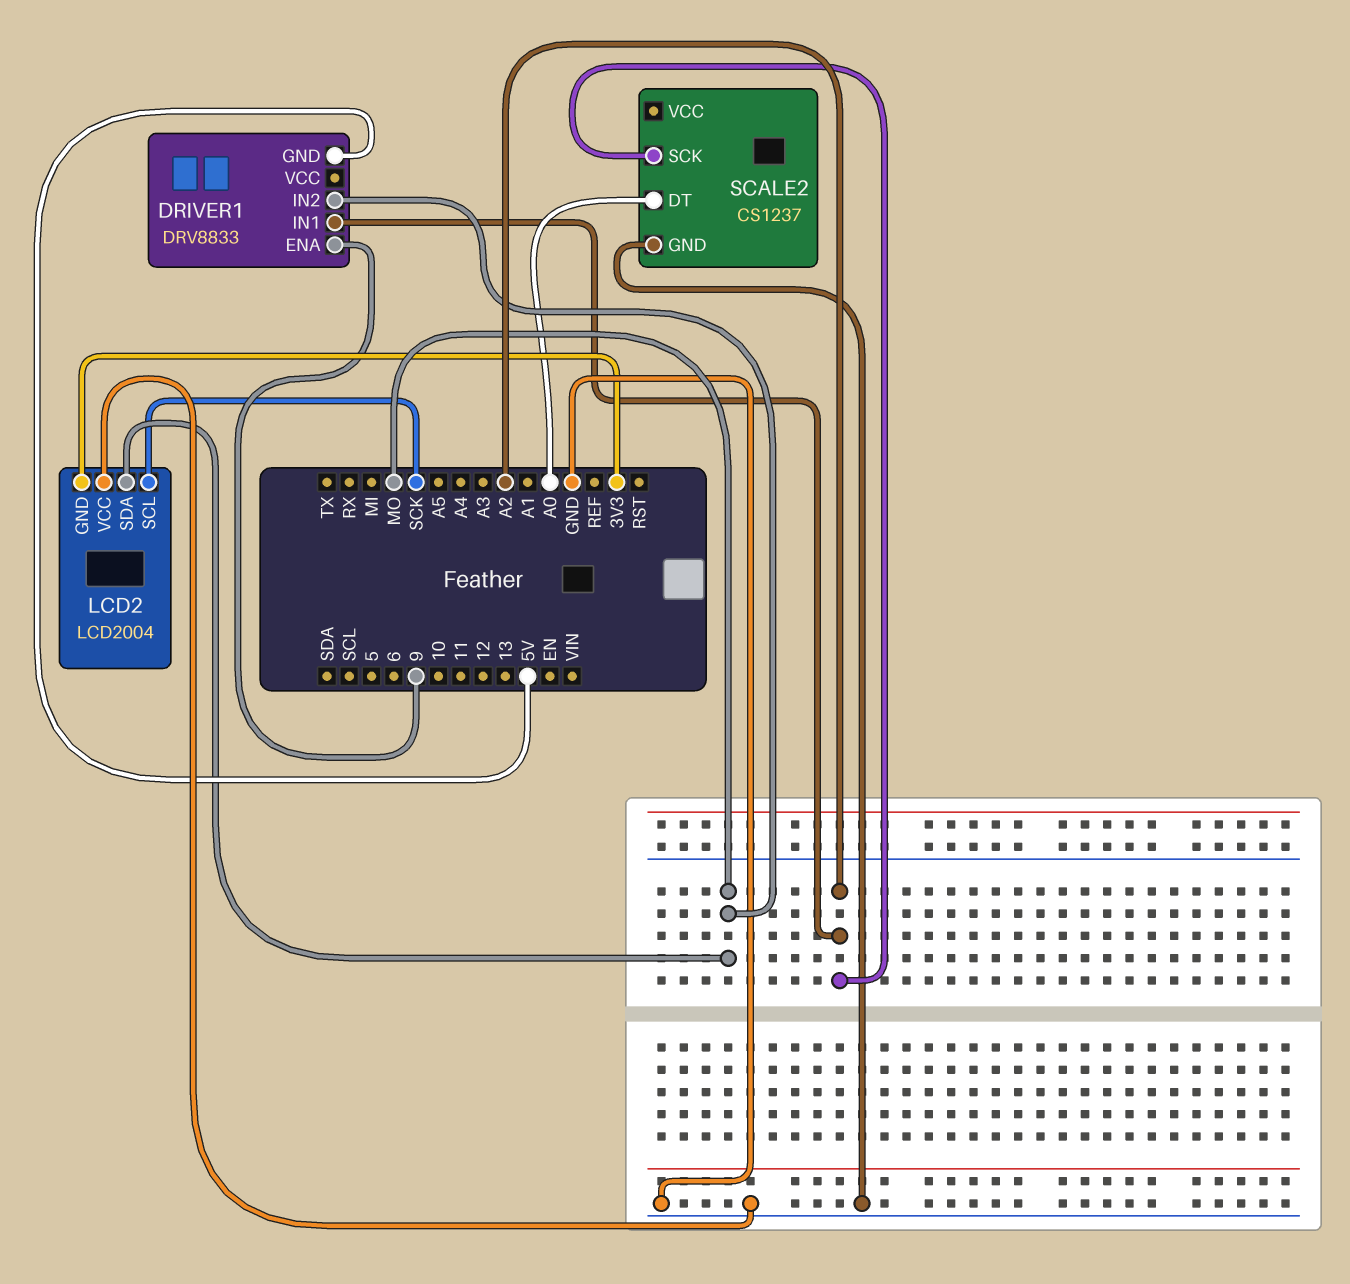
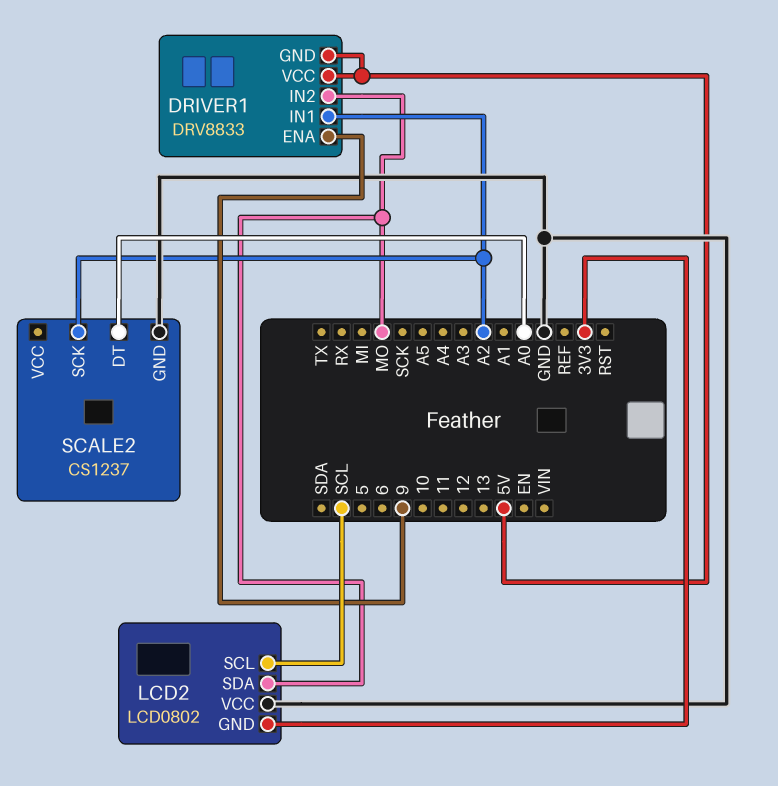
DRIVER1 pin VCC: none -> 5V
LCD2: LCD2004 -> LCD0802
LCD2 pin SCL: SCK -> SCL

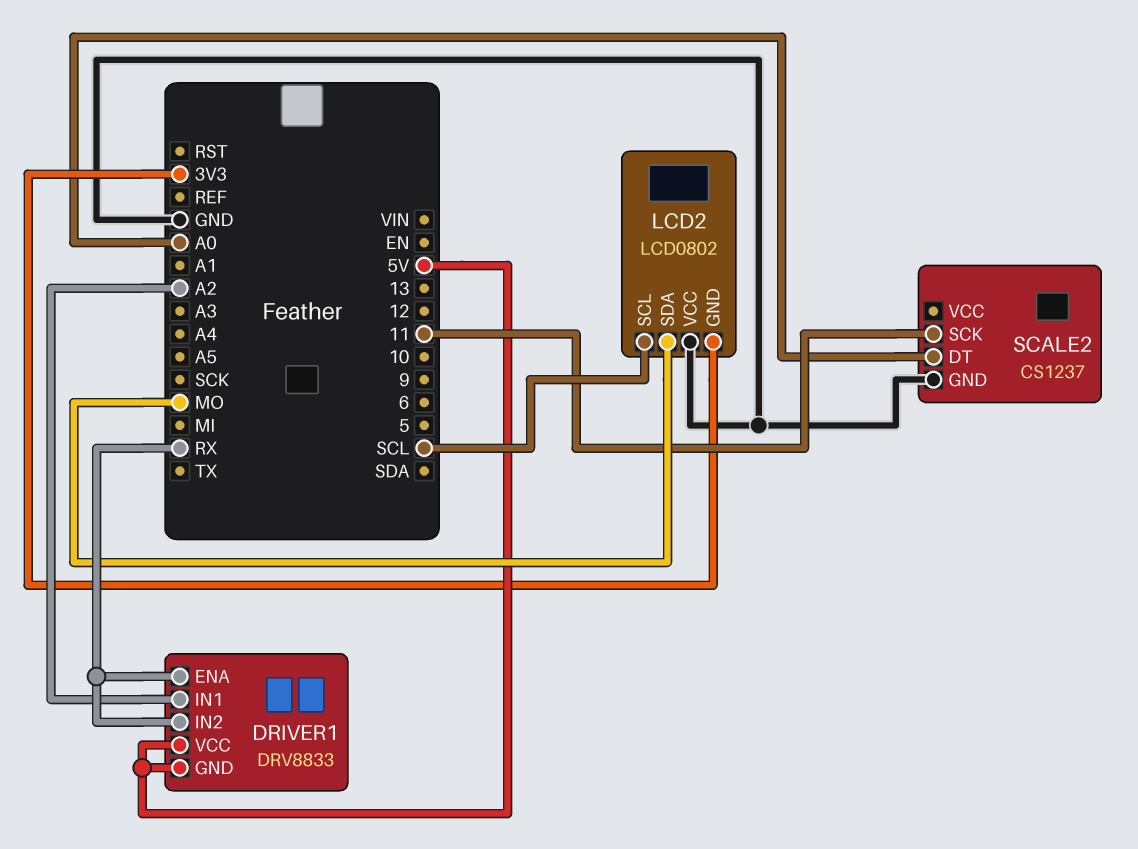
DRIVER1 pin ENA: 9 -> RX
DRIVER1 pin IN2: MO -> RX
SCALE2 pin SCK: A2 -> 11

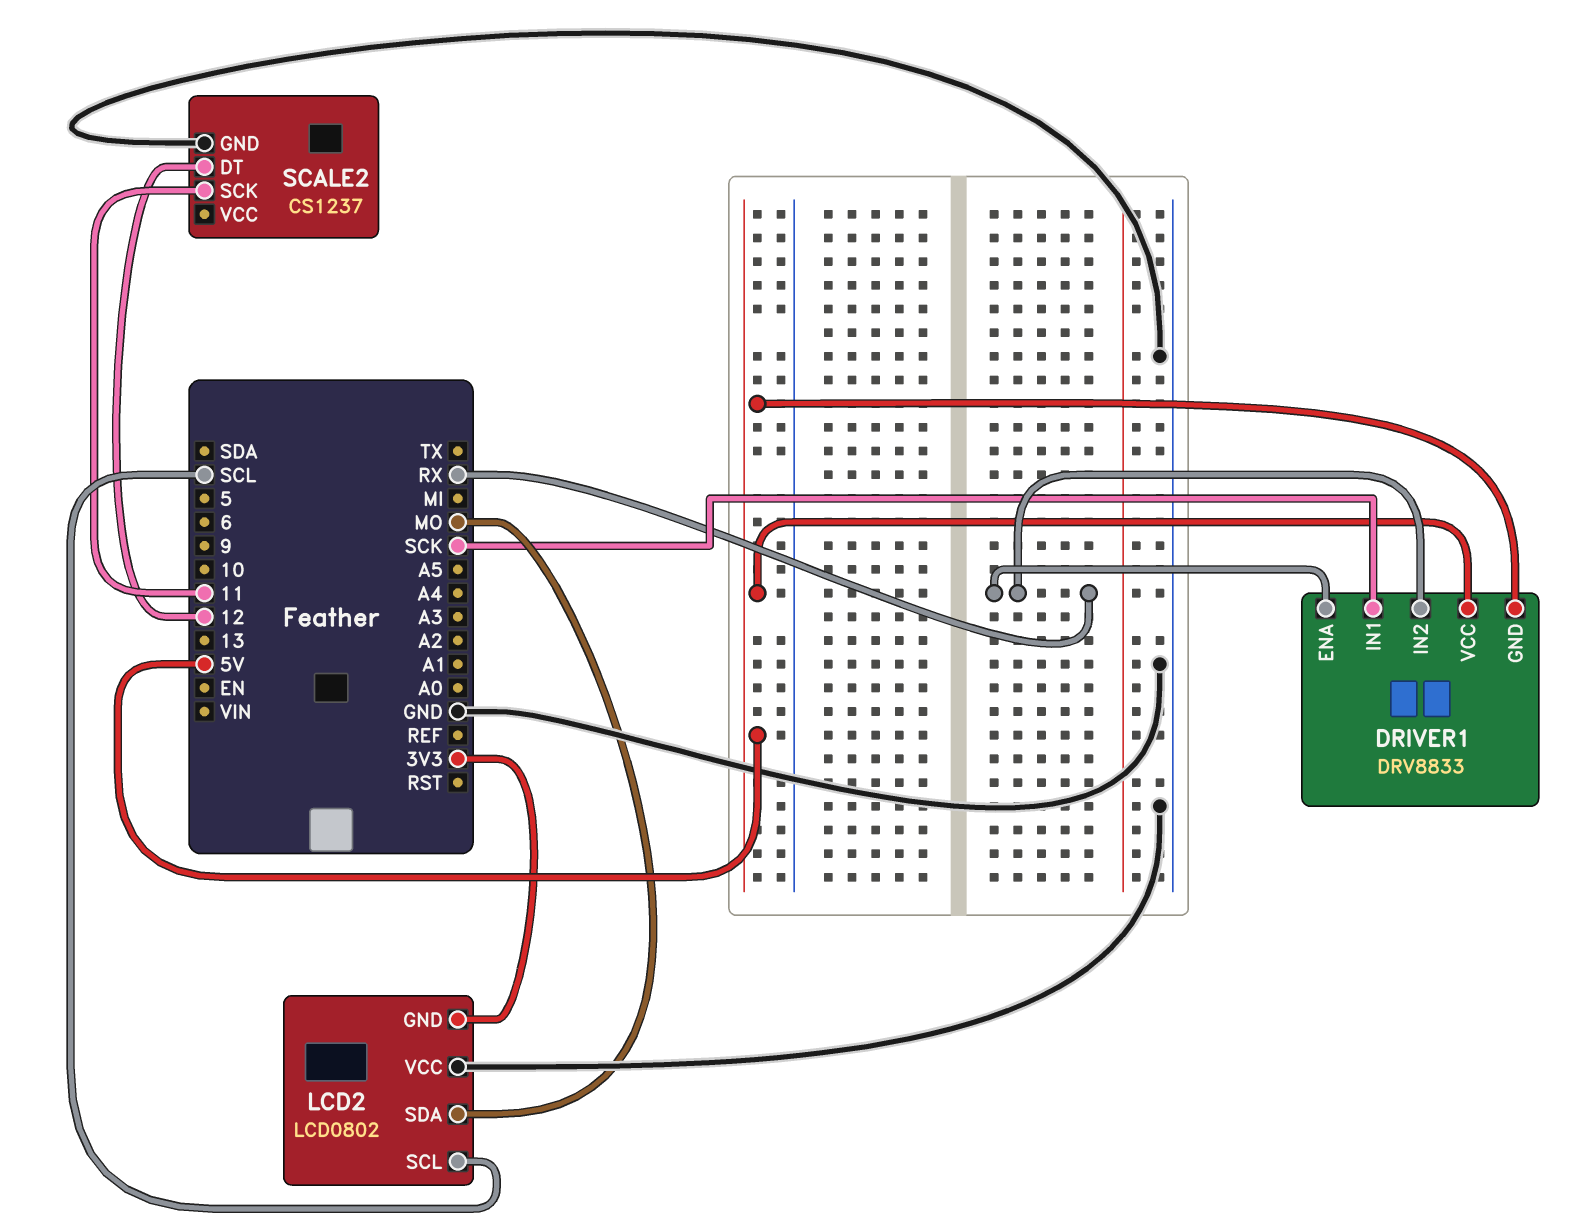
DRIVER1 pin IN1: A2 -> SCK
SCALE2 pin DT: A0 -> 12

